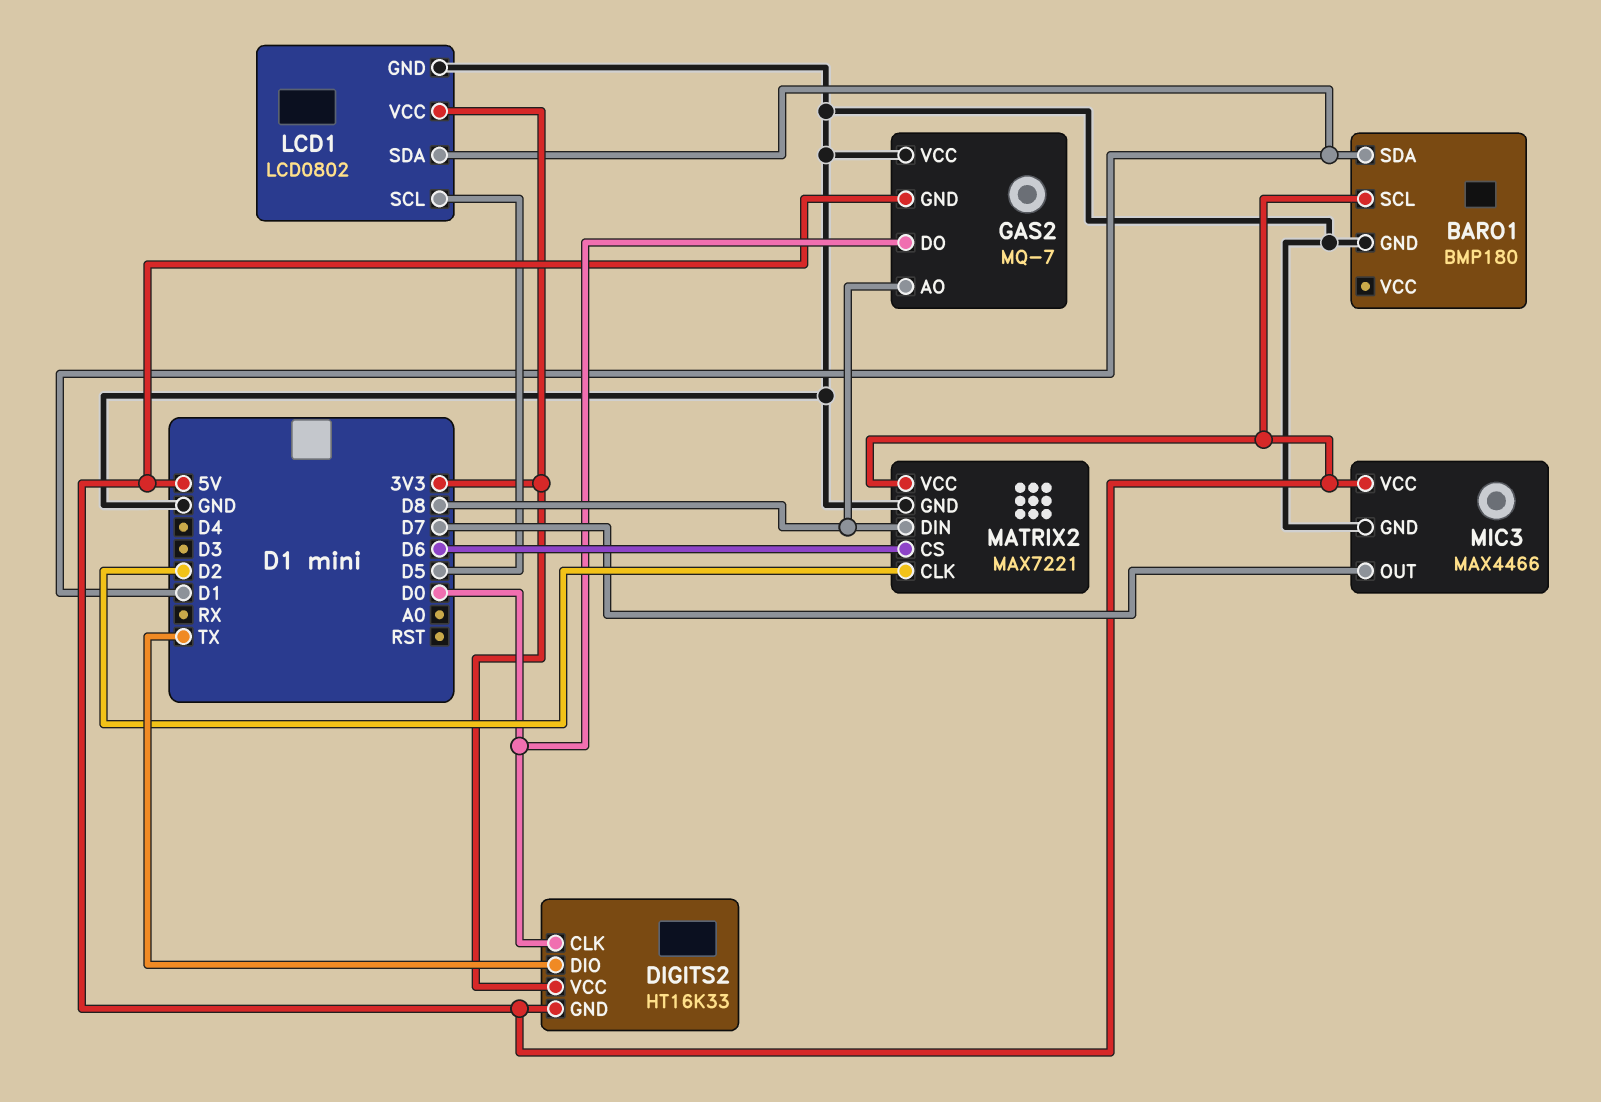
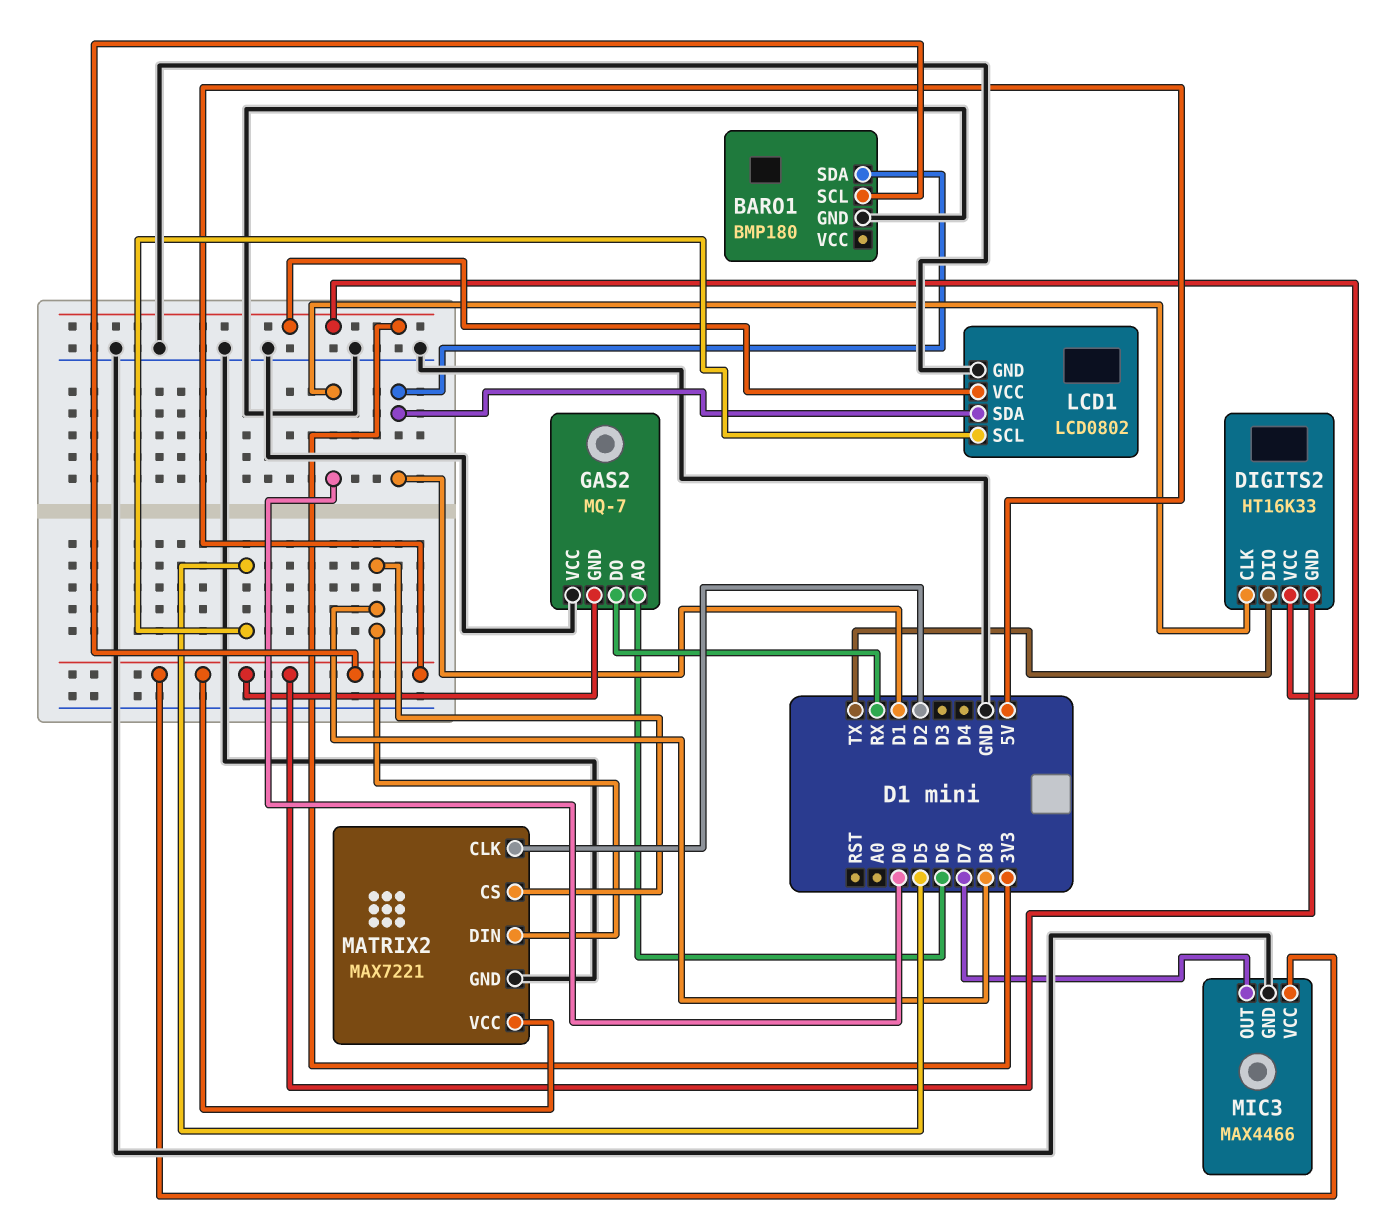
GAS2 pin AO: D8 -> D6
GAS2 pin DO: D0 -> RX
MATRIX2 pin CS: D6 -> D8

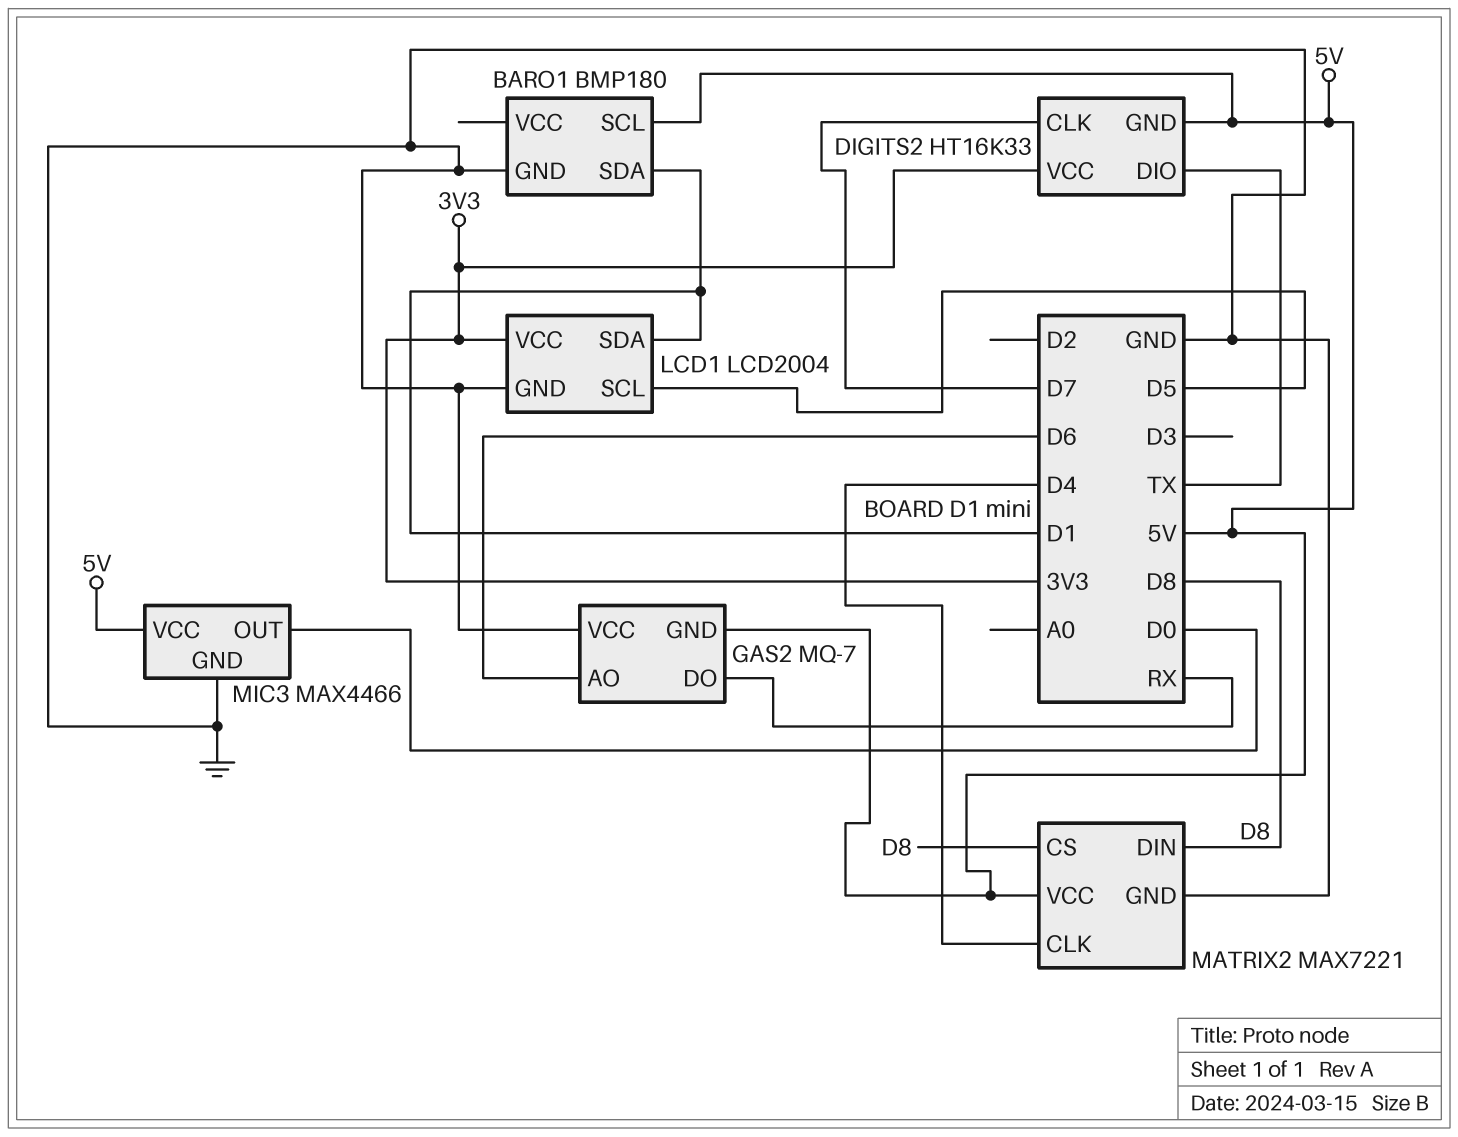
DIGITS2 pin CLK: D0 -> D7
LCD1: LCD0802 -> LCD2004
MATRIX2 pin CLK: D2 -> D4
MIC3 pin OUT: D7 -> D0

